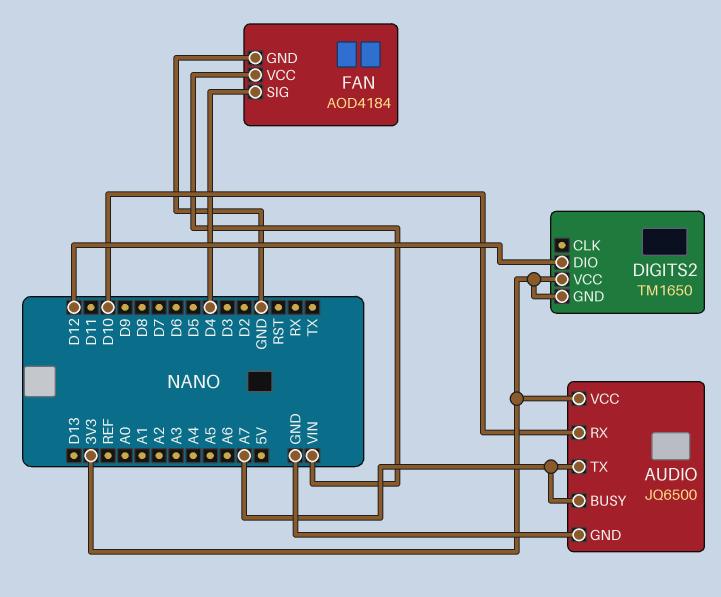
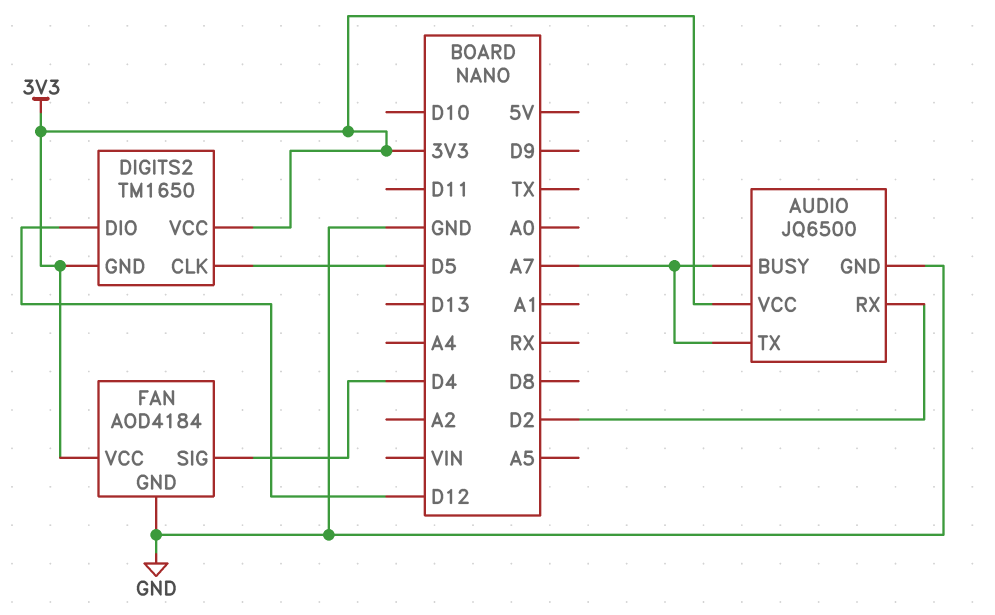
AUDIO pin RX: D10 -> D2
DIGITS2 pin CLK: none -> D5
FAN pin VCC: VIN -> 3V3

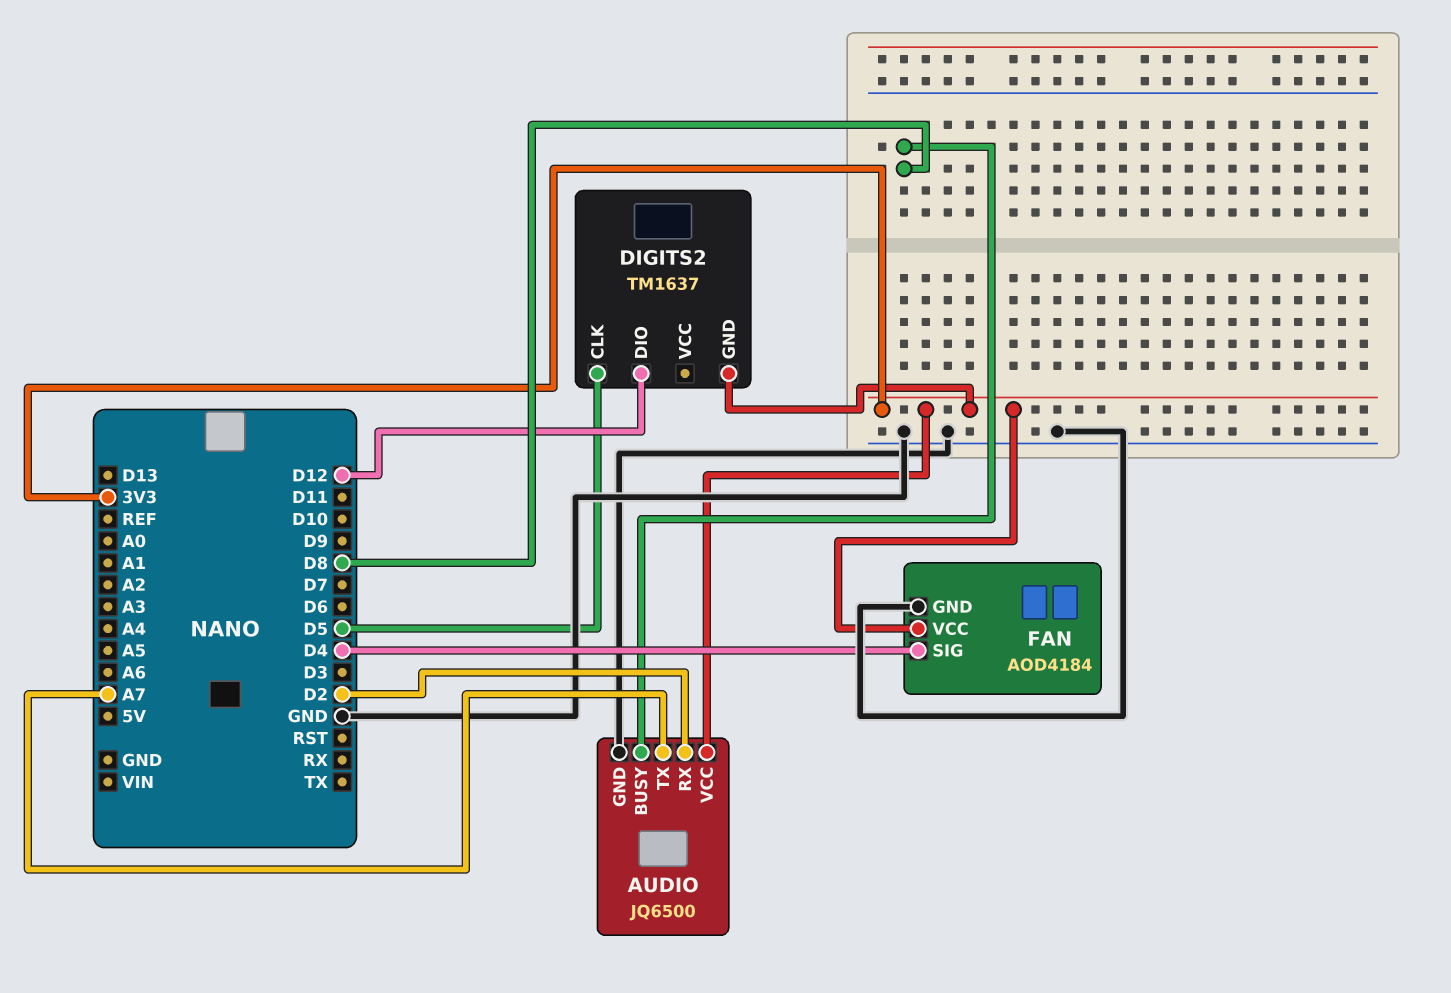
AUDIO pin BUSY: A7 -> D8
DIGITS2: TM1650 -> TM1637
DIGITS2 pin VCC: 3V3 -> none

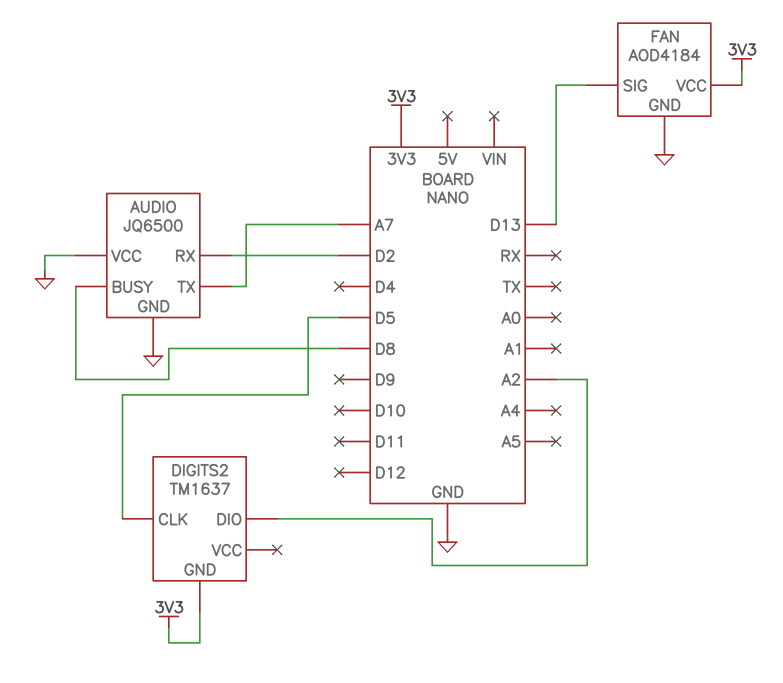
AUDIO pin VCC: 3V3 -> GND
DIGITS2 pin DIO: D12 -> A2
FAN pin SIG: D4 -> D13

